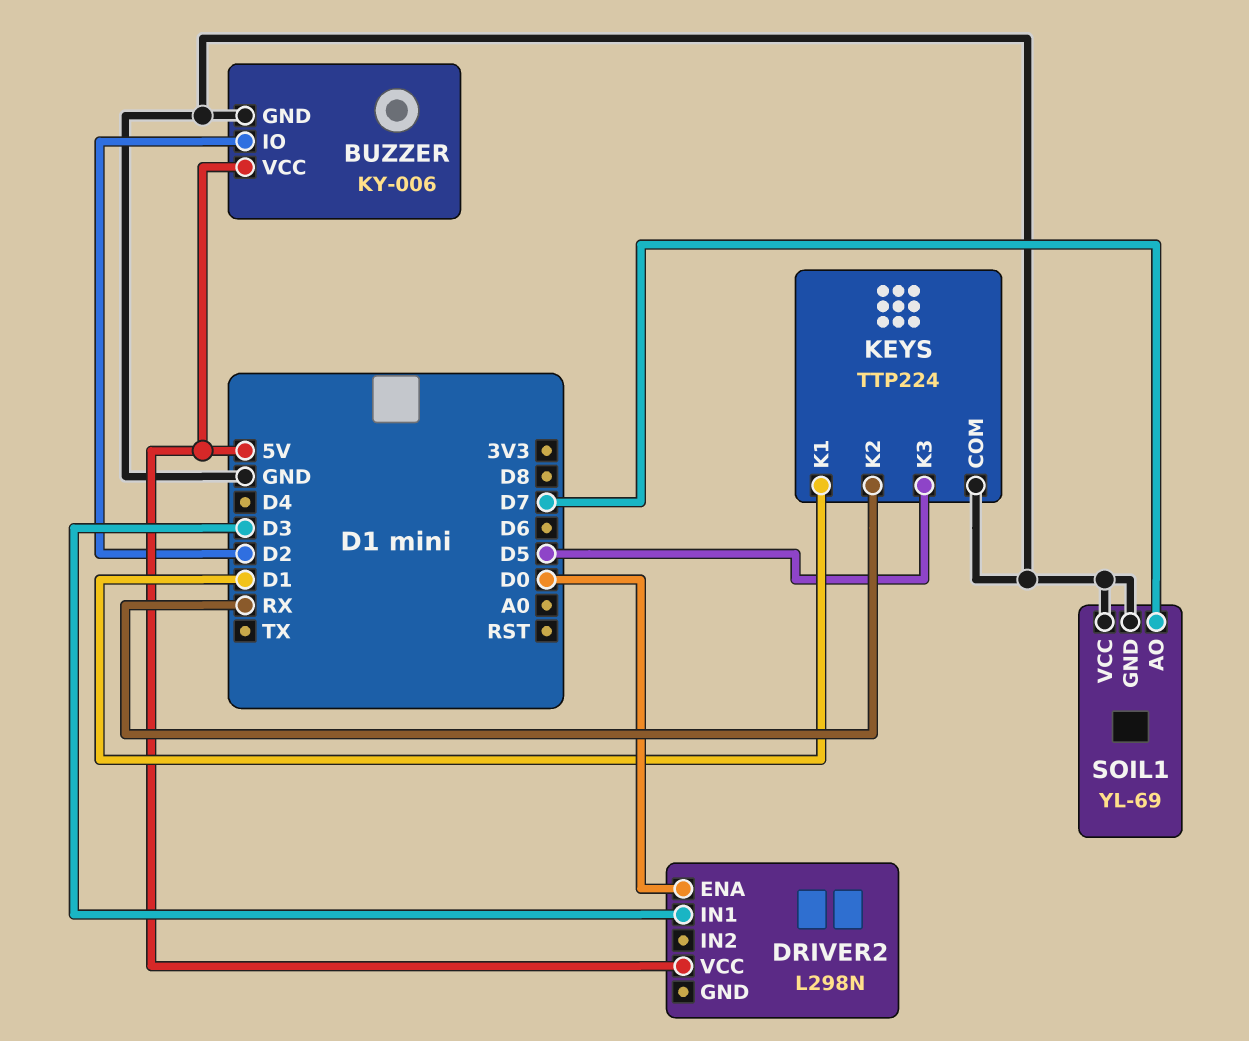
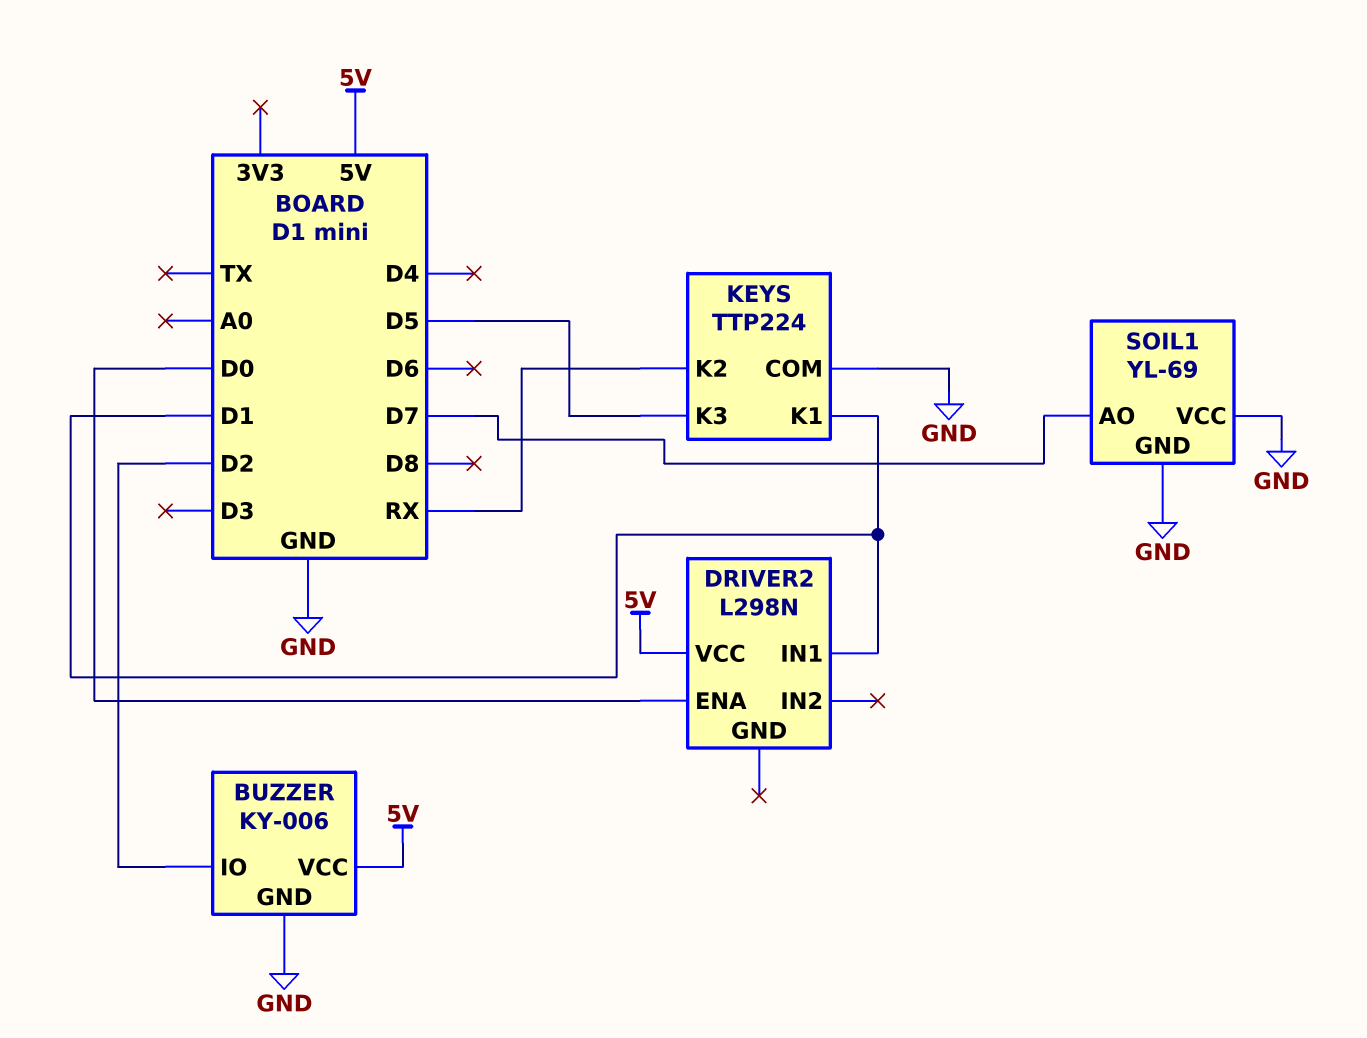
DRIVER2 pin IN1: D3 -> D1

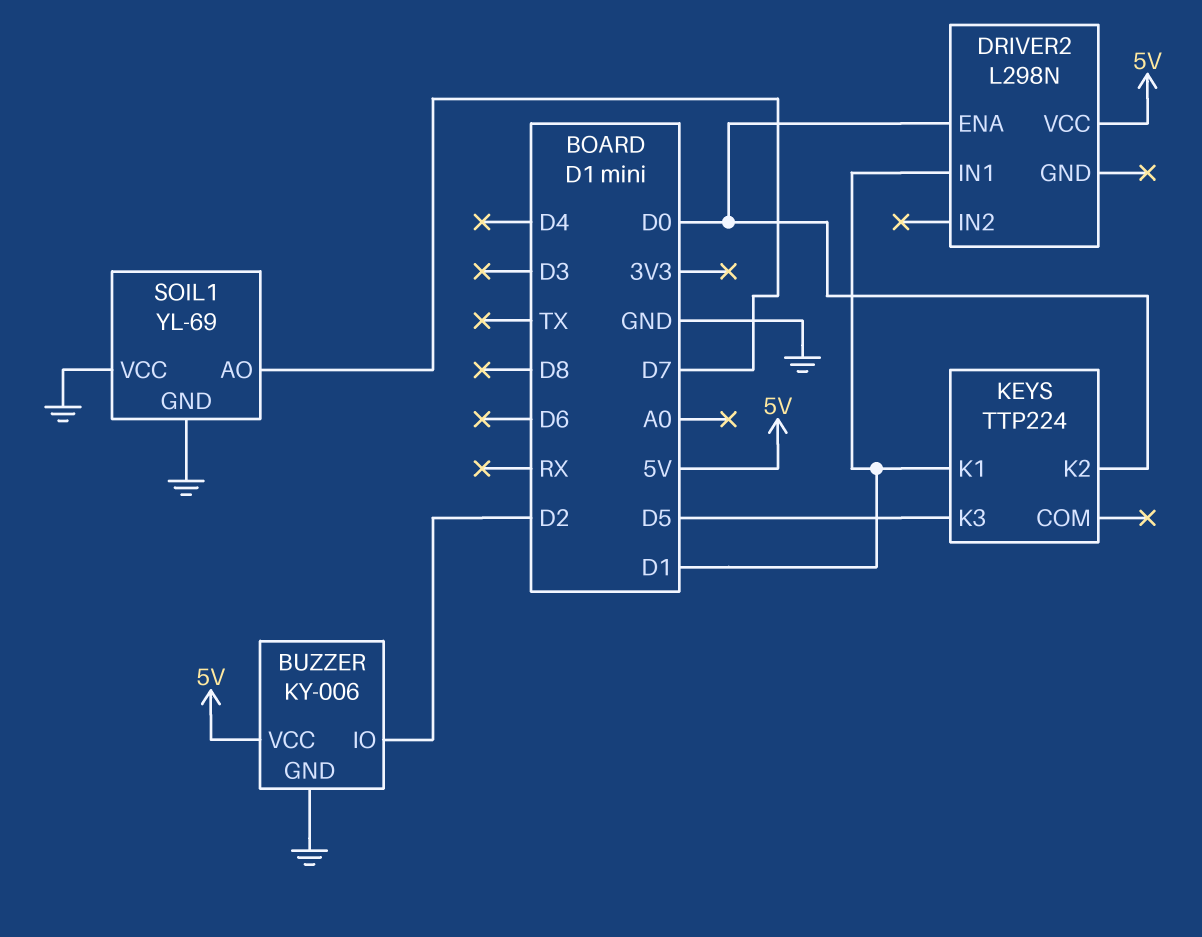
KEYS pin COM: GND -> none
KEYS pin K2: RX -> D0

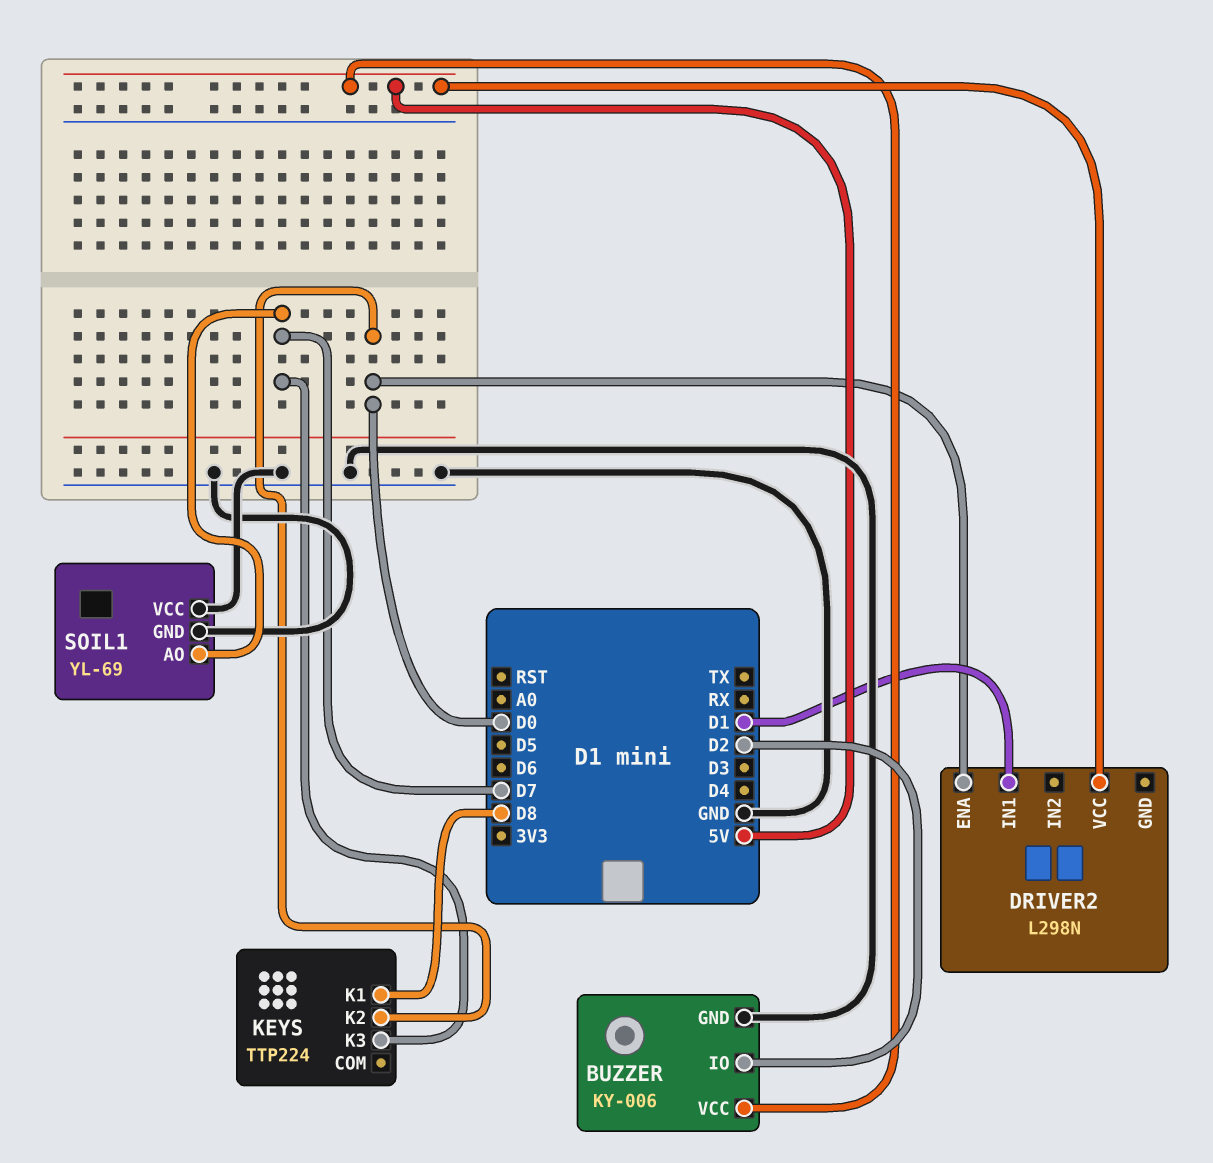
KEYS pin K1: D1 -> D8
KEYS pin K3: D5 -> D7

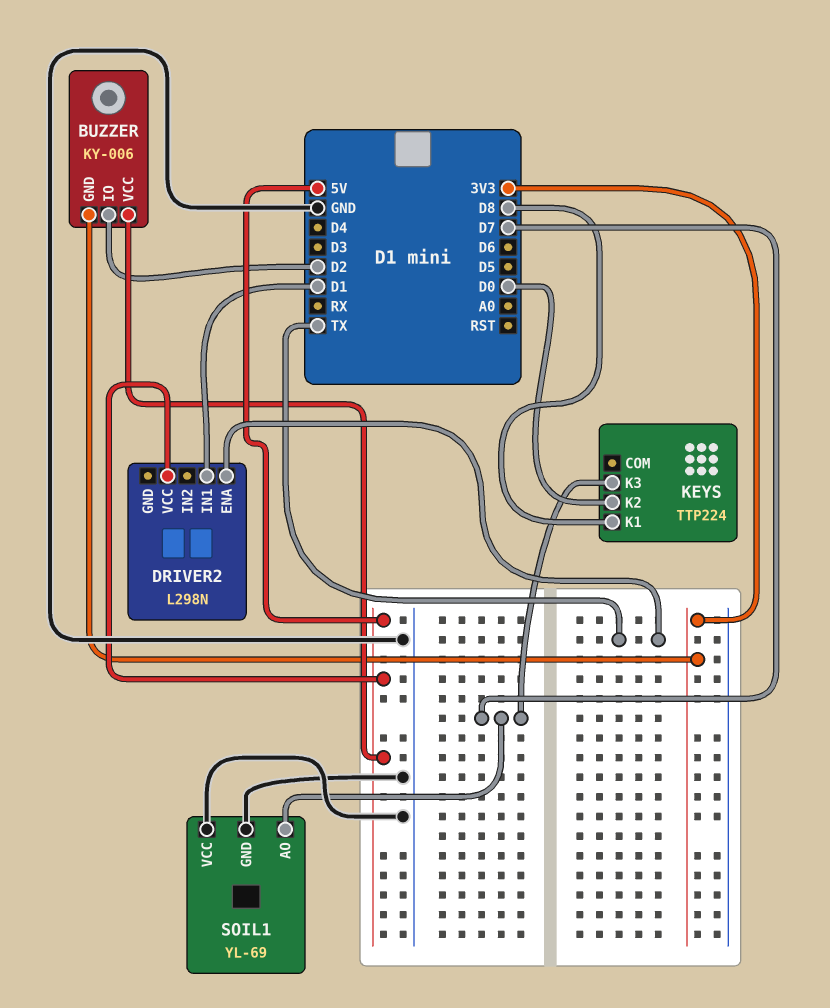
BUZZER pin GND: GND -> 3V3
DRIVER2 pin ENA: D0 -> TX

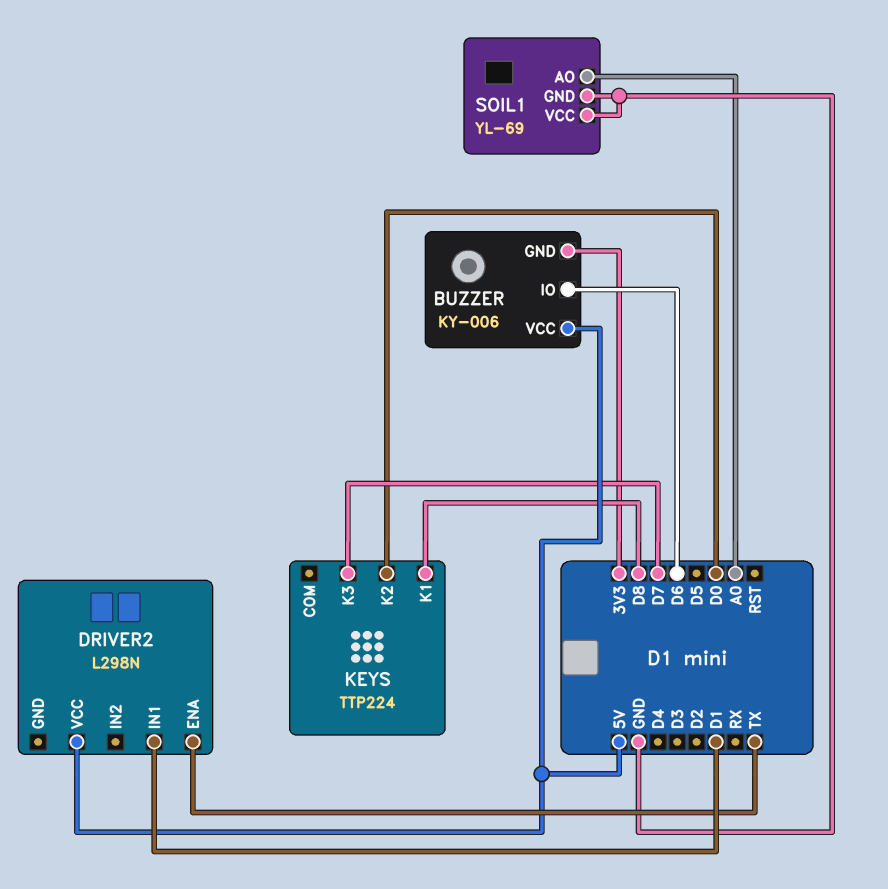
BUZZER pin IO: D2 -> D6
SOIL1 pin AO: D7 -> A0

